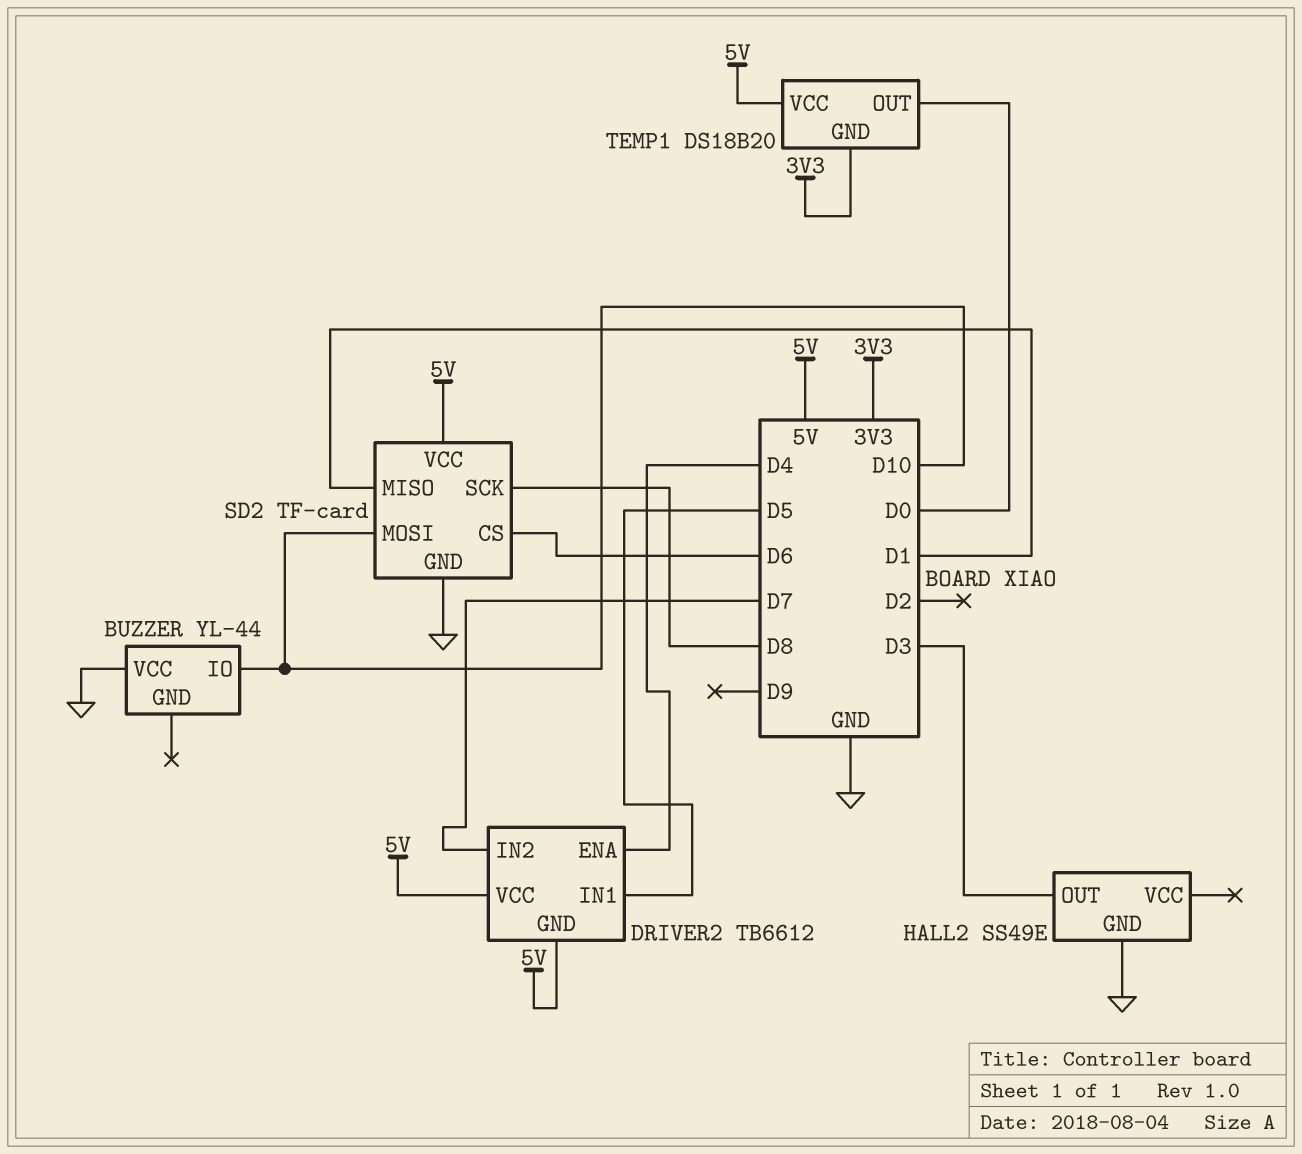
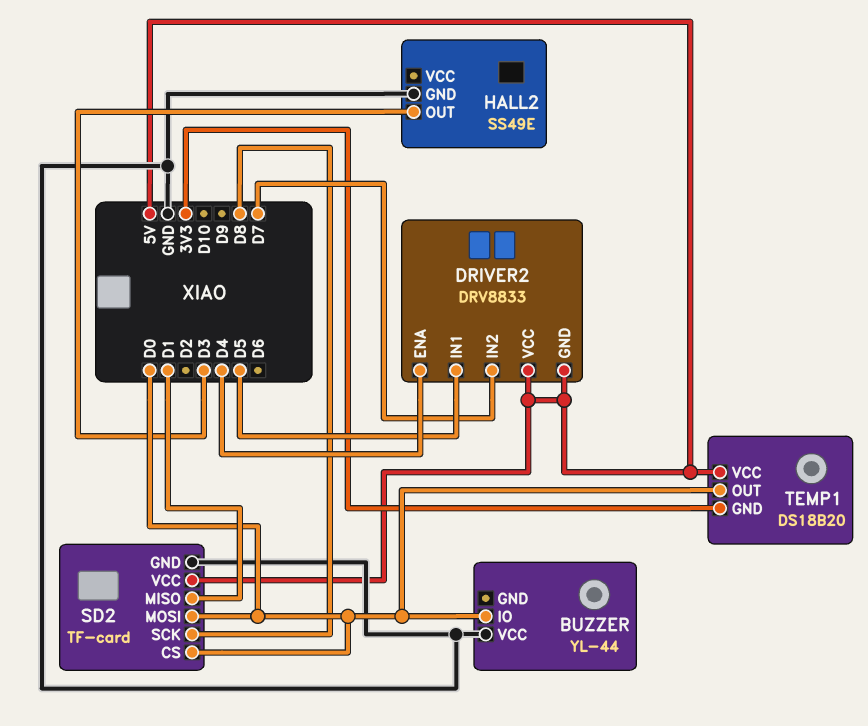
BUZZER pin IO: D10 -> D0
DRIVER2: TB6612 -> DRV8833
SD2 pin CS: D6 -> D0
SD2 pin MOSI: D10 -> D0

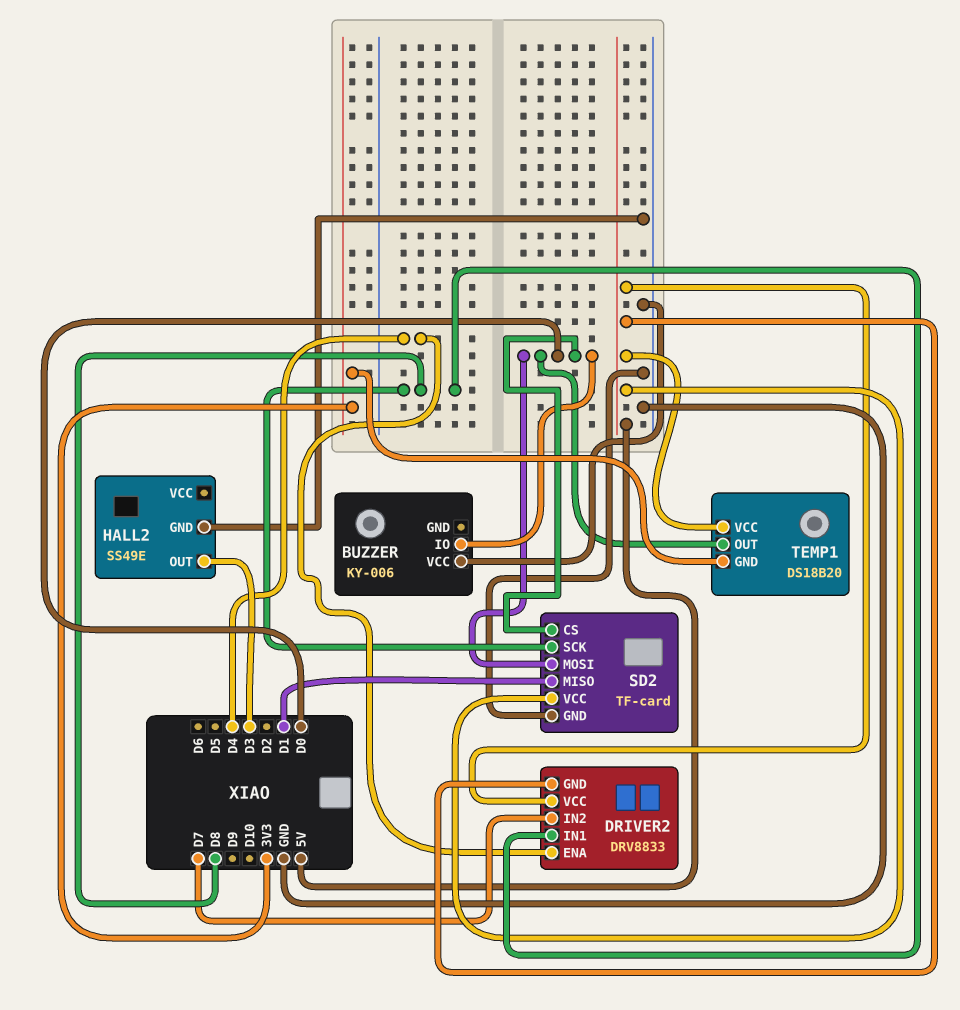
BUZZER: YL-44 -> KY-006
DRIVER2 pin IN1: D5 -> D8

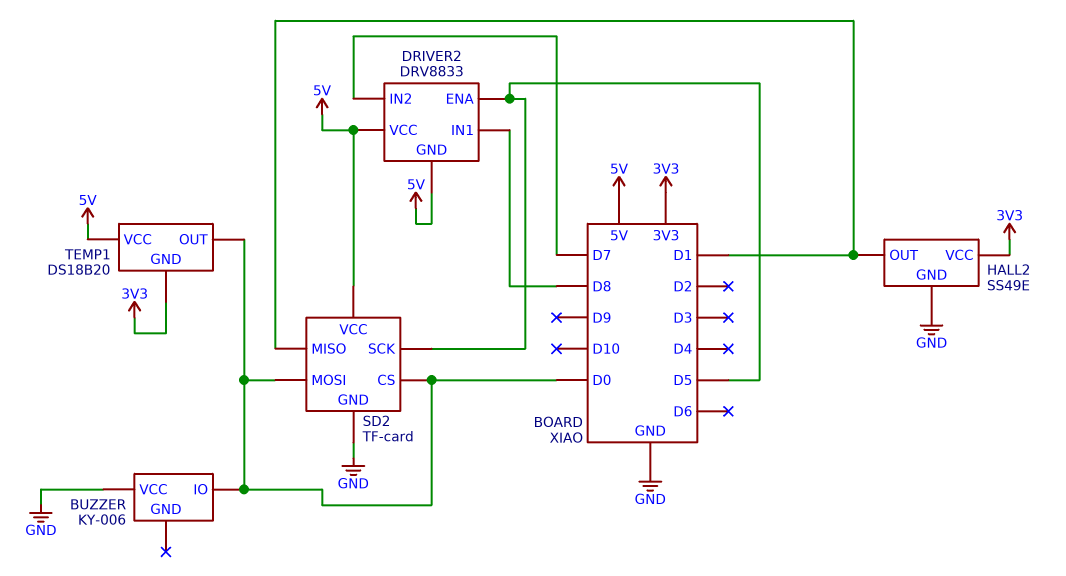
DRIVER2 pin ENA: D4 -> D5
HALL2 pin OUT: D3 -> D1
HALL2 pin VCC: none -> 3V3
SD2 pin SCK: D8 -> D5

